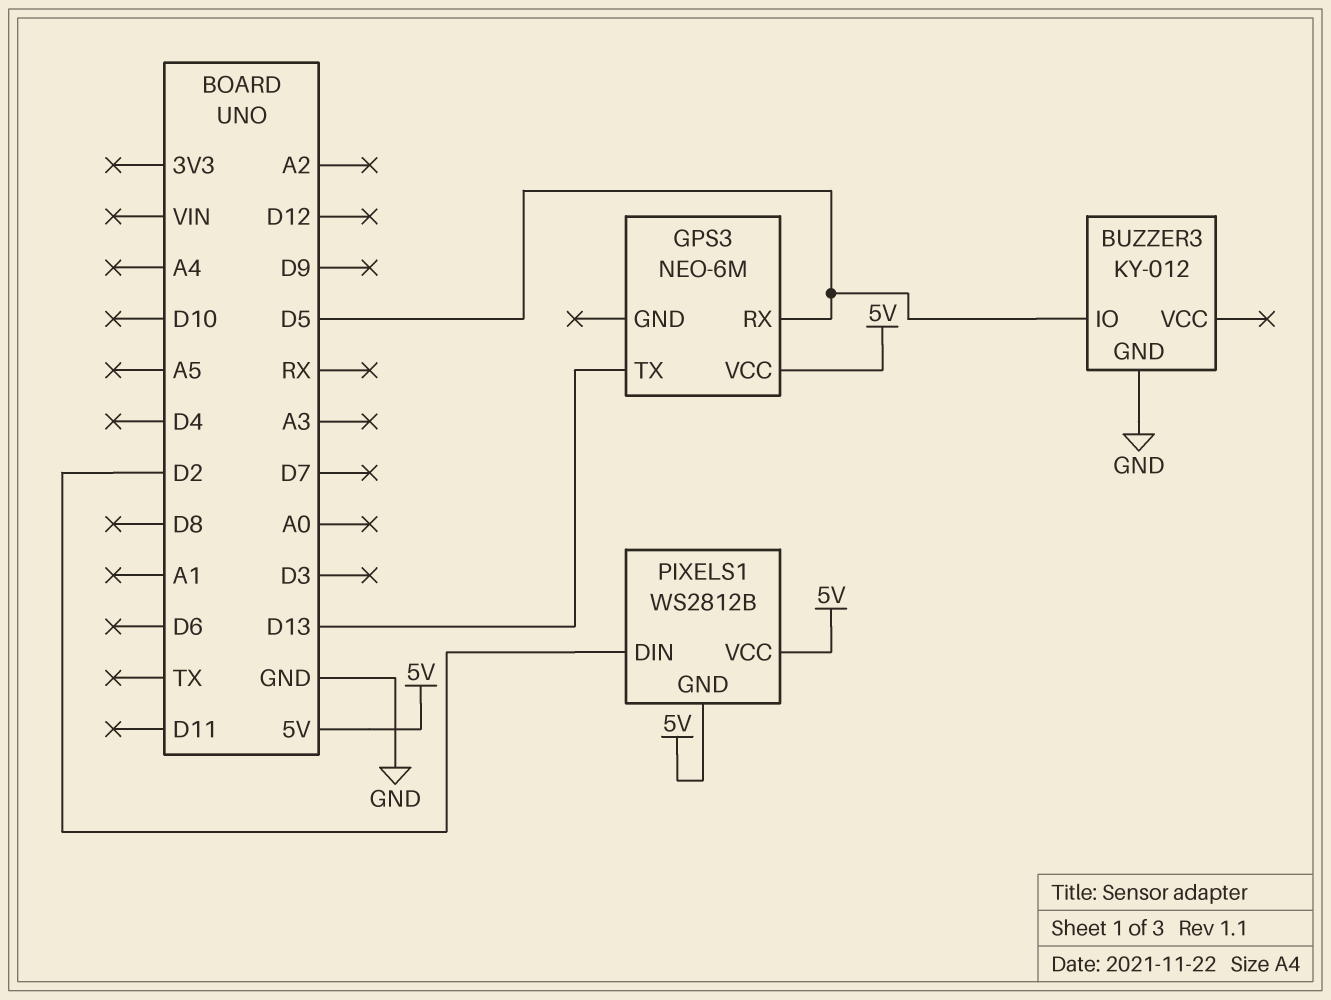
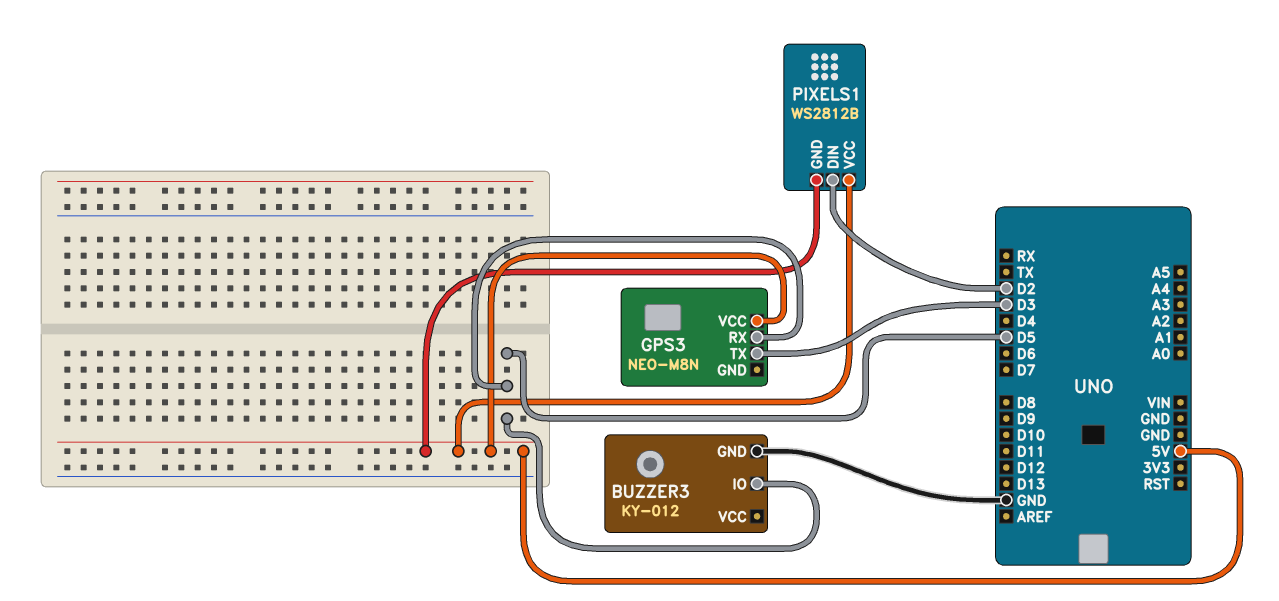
GPS3: NEO-6M -> NEO-M8N
GPS3 pin TX: D13 -> D3

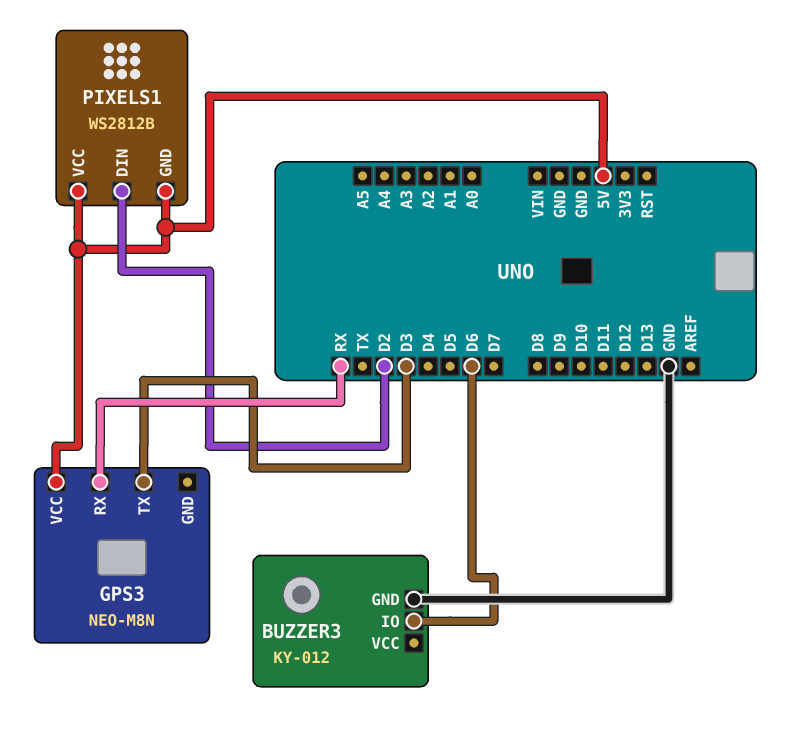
BUZZER3 pin IO: D5 -> D6
GPS3 pin RX: D5 -> RX

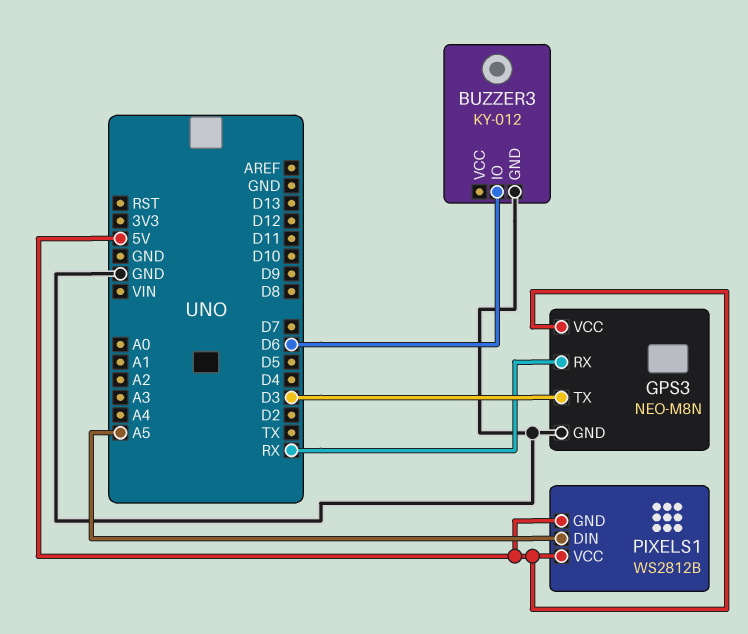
GPS3 pin GND: none -> GND
PIXELS1 pin DIN: D2 -> A5

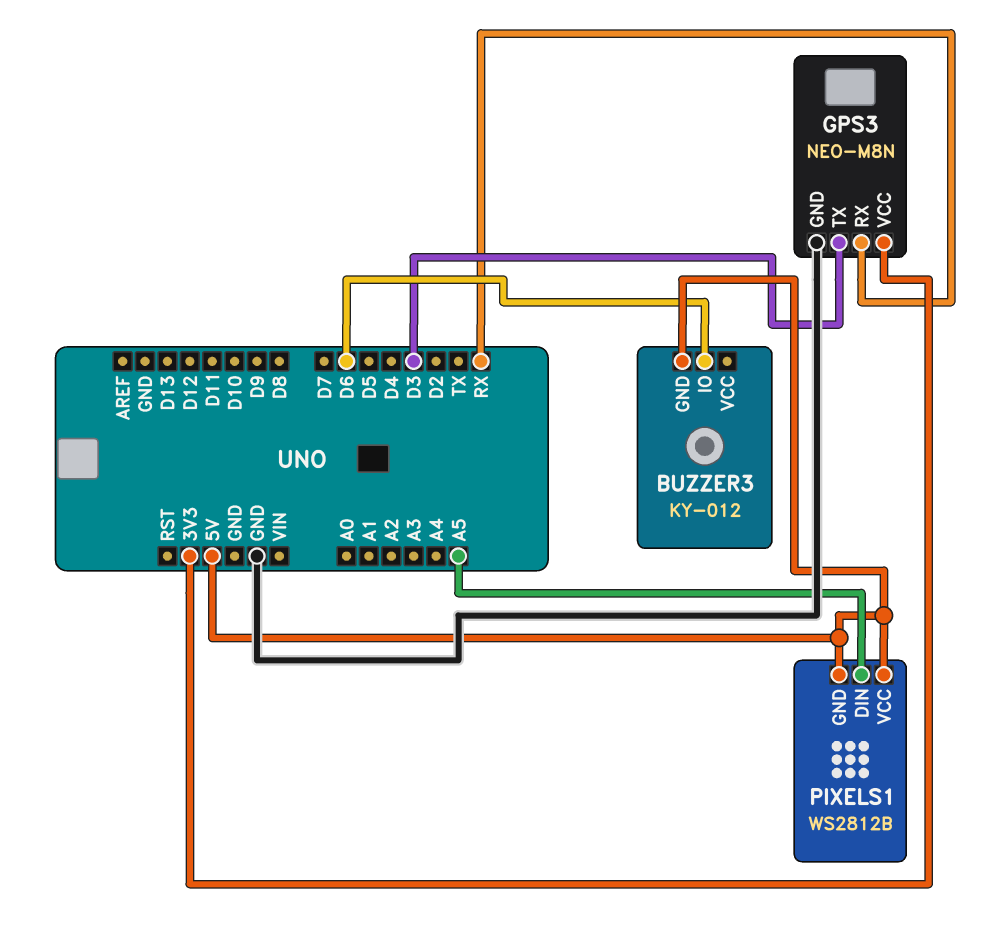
BUZZER3 pin GND: GND -> 5V
GPS3 pin VCC: 5V -> 3V3

